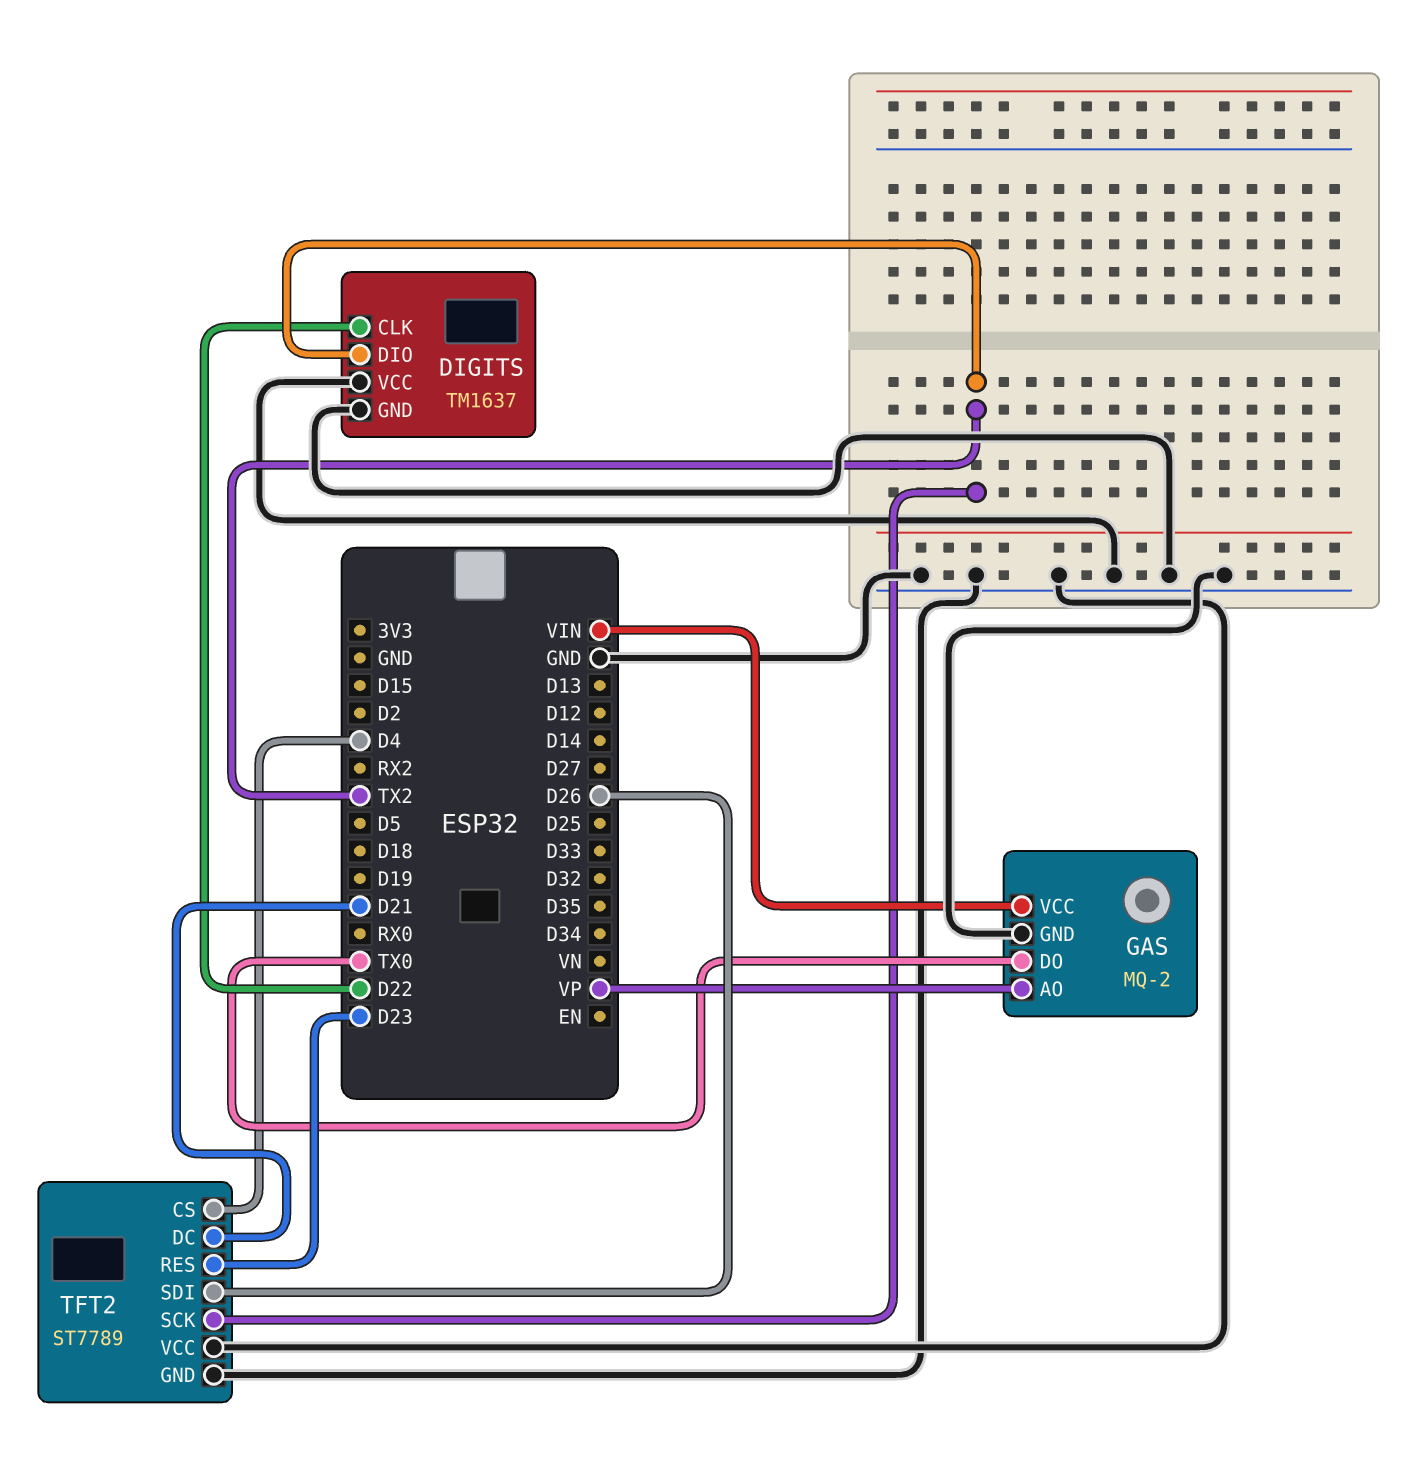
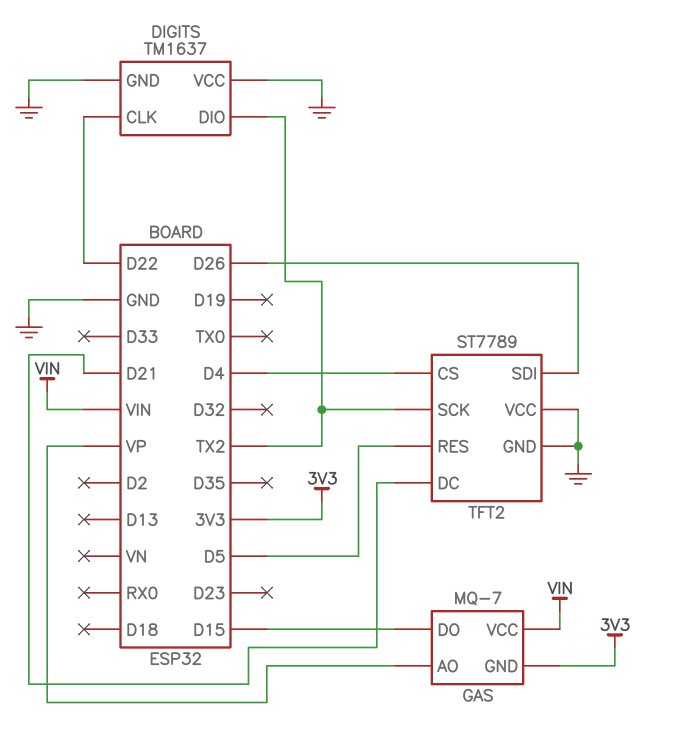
GAS: MQ-2 -> MQ-7
GAS pin DO: TX0 -> D15
GAS pin GND: GND -> 3V3
TFT2 pin RES: D23 -> D5

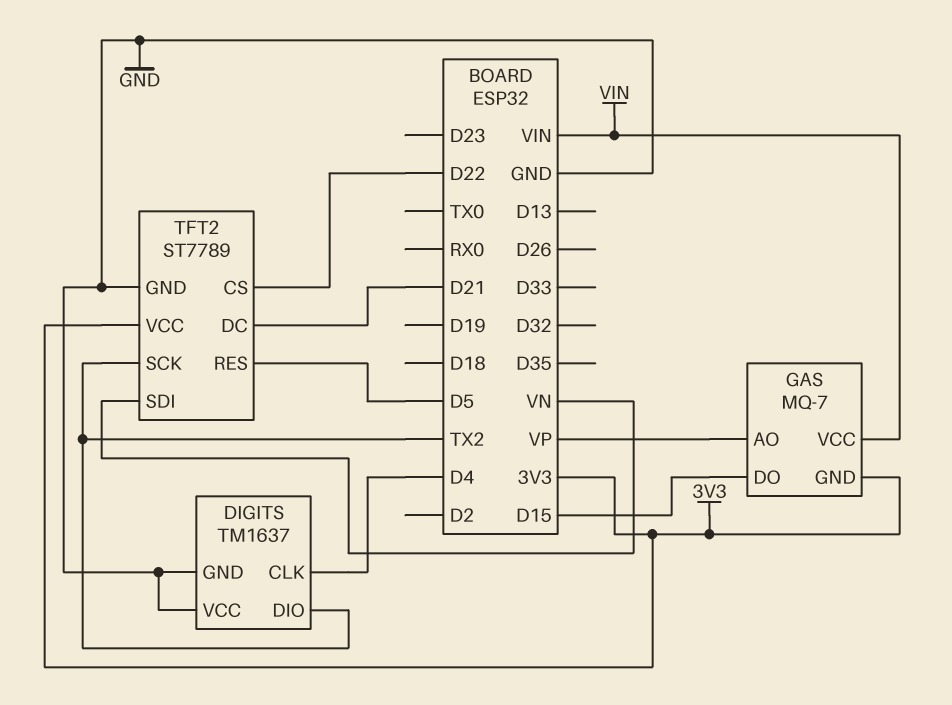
DIGITS pin CLK: D22 -> D4
TFT2 pin CS: D4 -> D22
TFT2 pin SDI: D26 -> VN
TFT2 pin VCC: GND -> 3V3

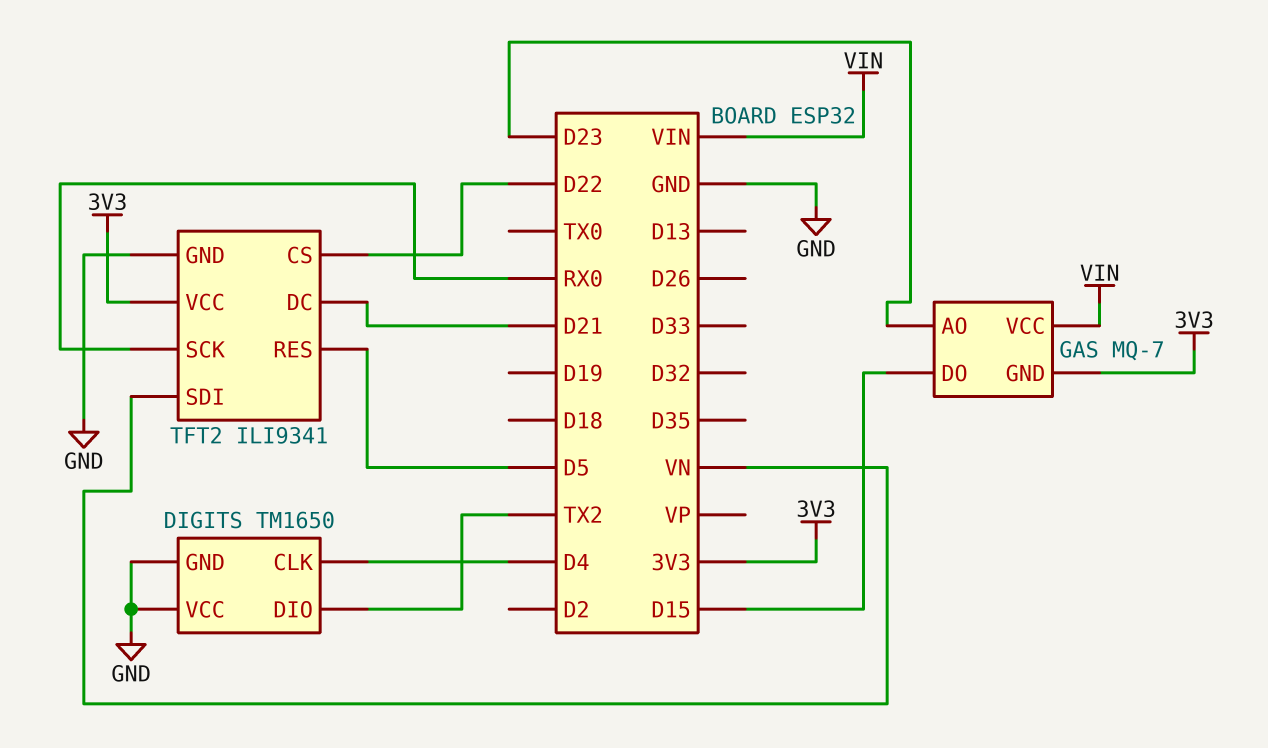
DIGITS: TM1637 -> TM1650
GAS pin AO: VP -> D23
TFT2: ST7789 -> ILI9341
TFT2 pin SCK: TX2 -> RX0

